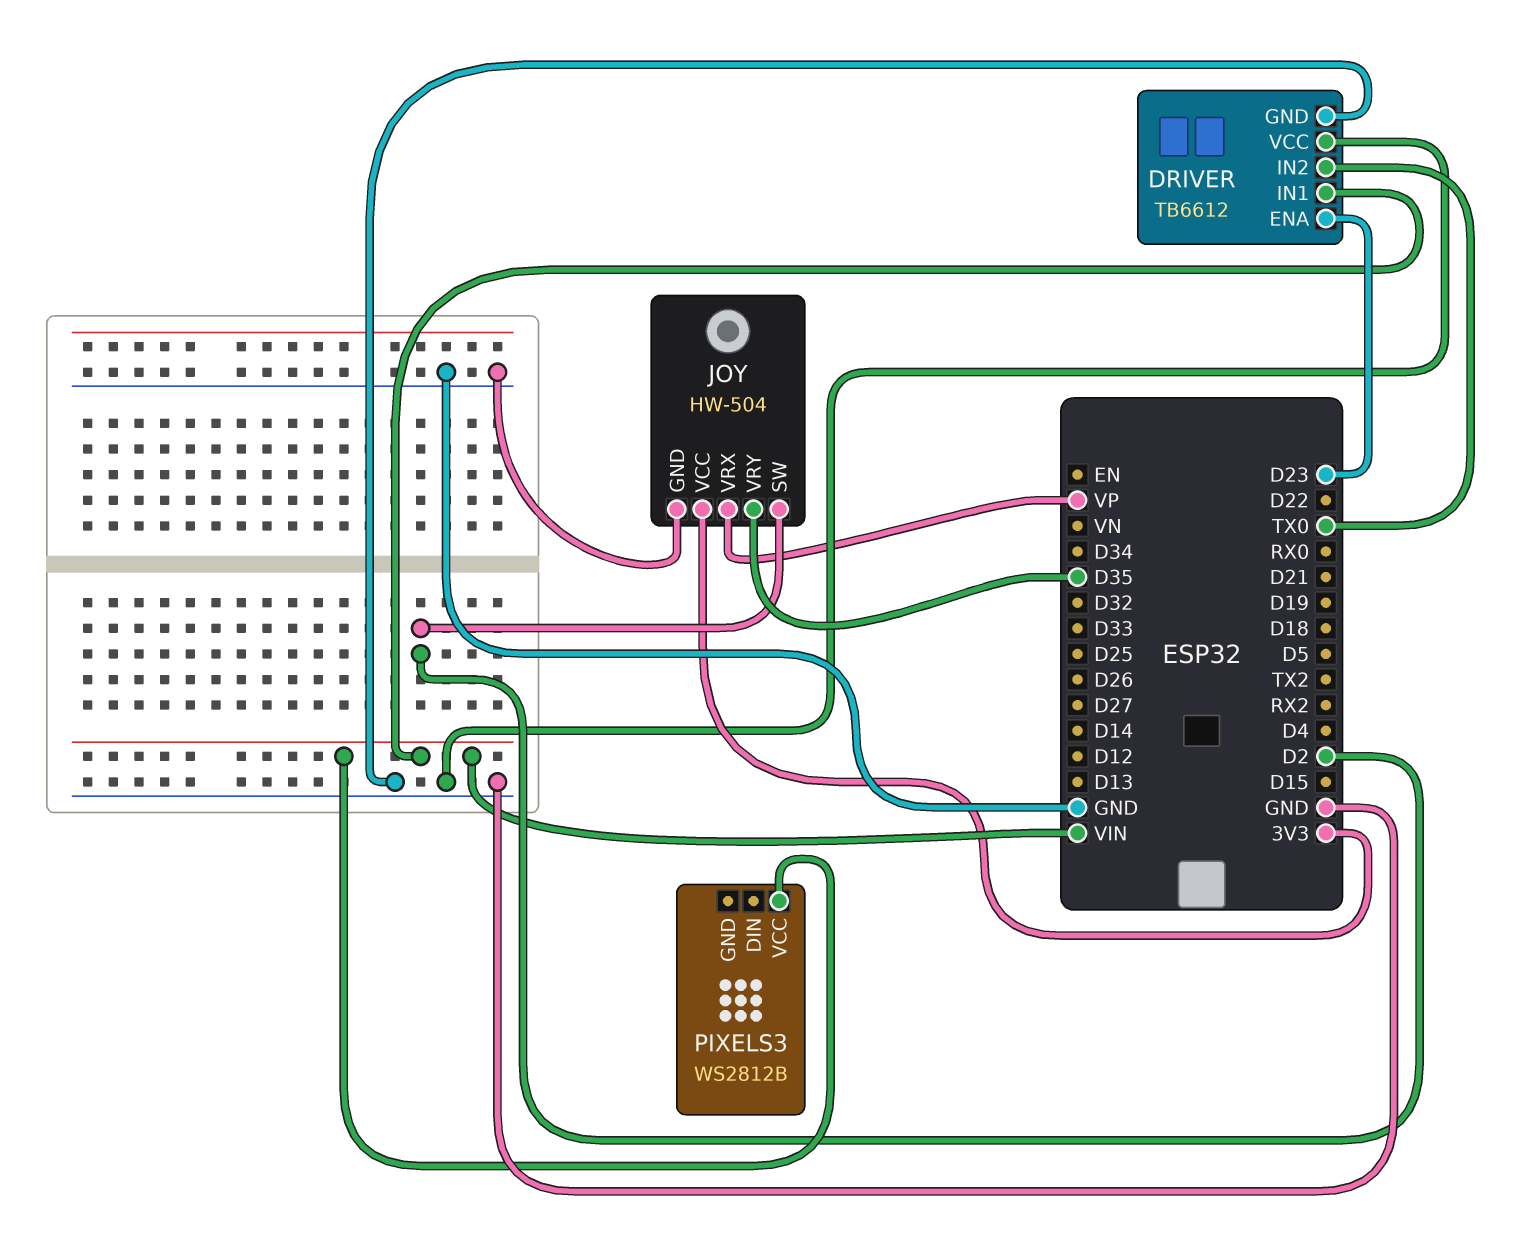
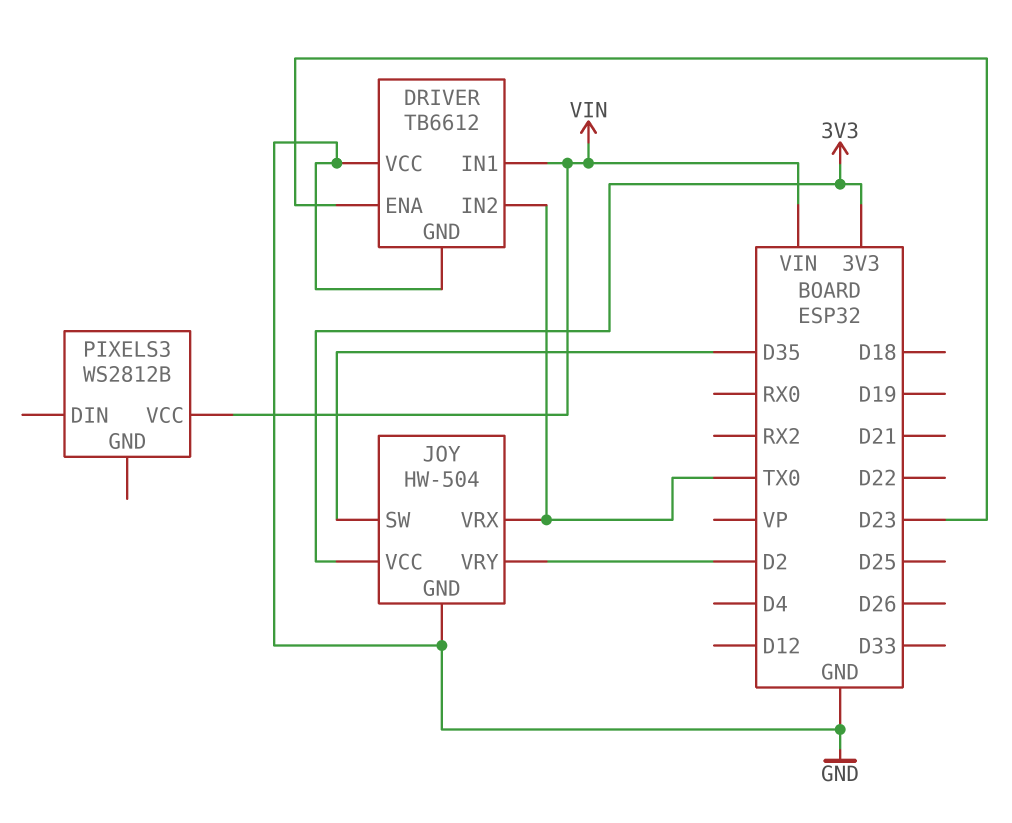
JOY pin SW: D2 -> D35
JOY pin VRX: VP -> TX0
JOY pin VRY: D35 -> D2

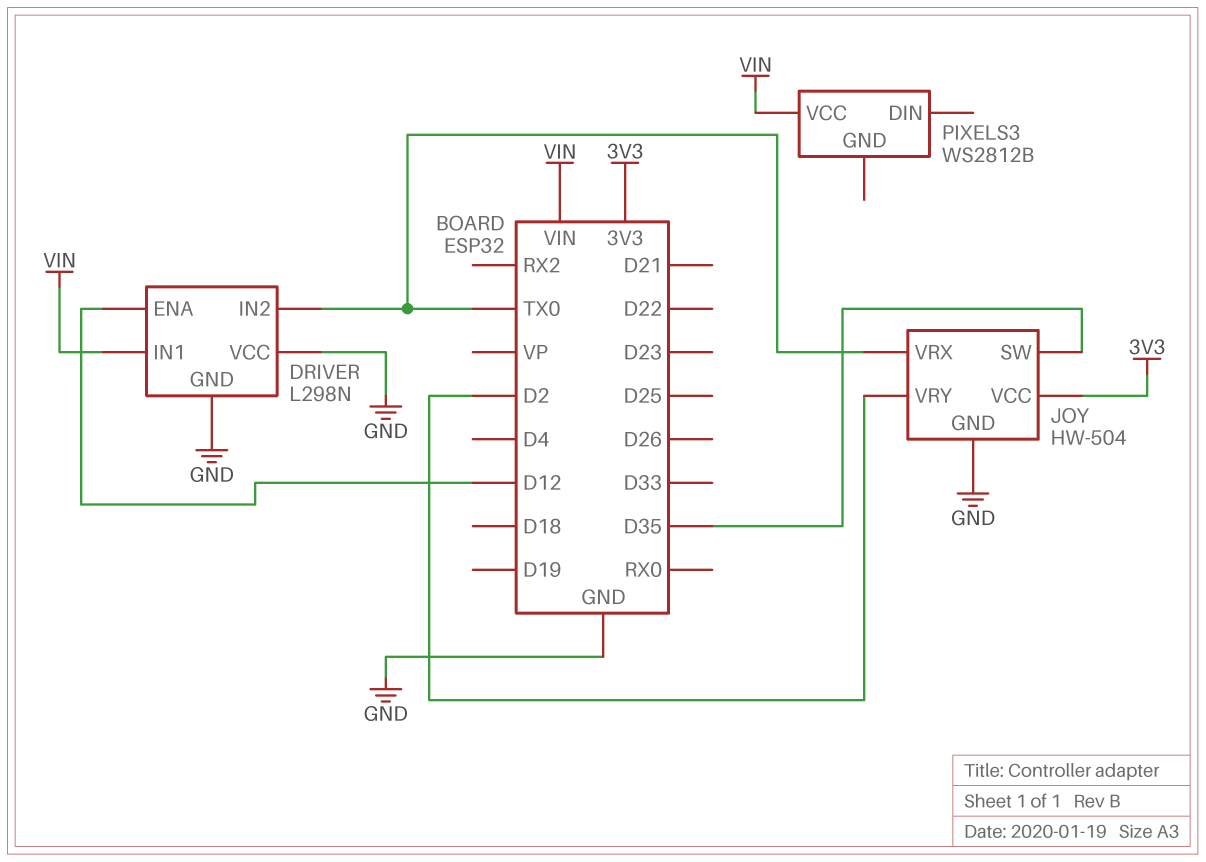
DRIVER: TB6612 -> L298N
DRIVER pin ENA: D23 -> D12

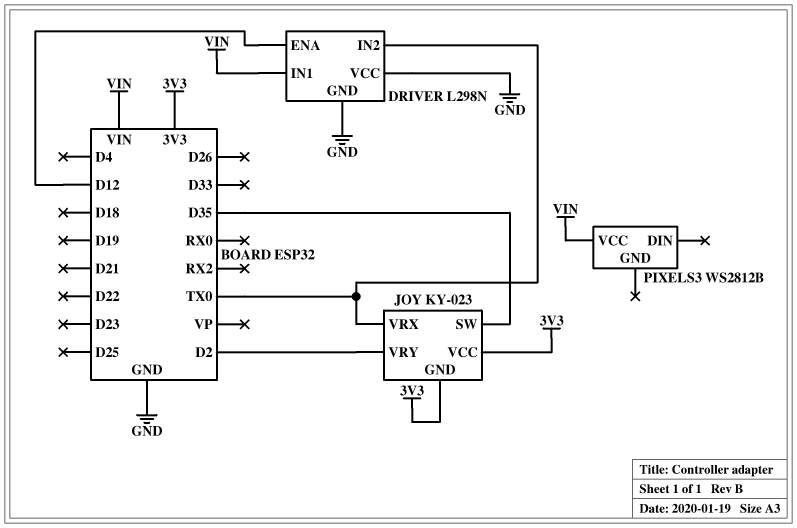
JOY: HW-504 -> KY-023
JOY pin GND: GND -> 3V3

